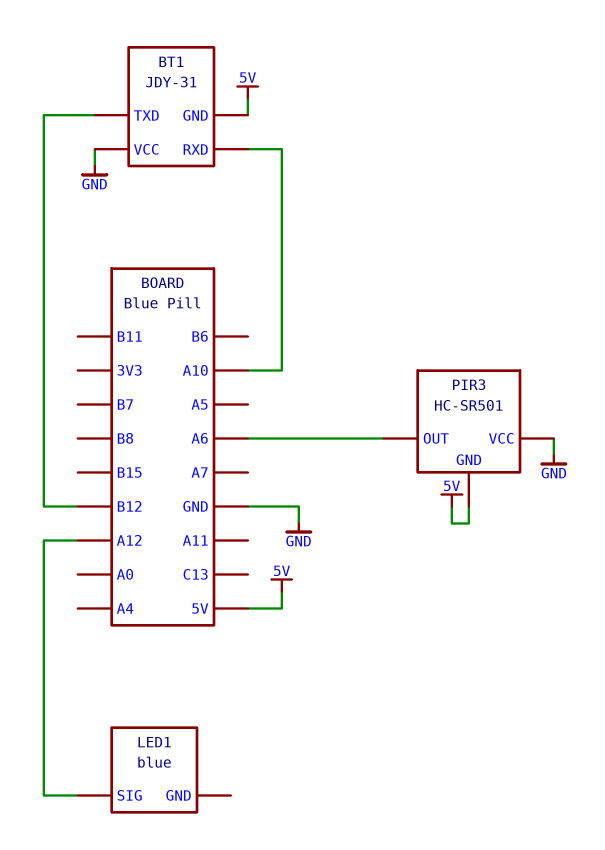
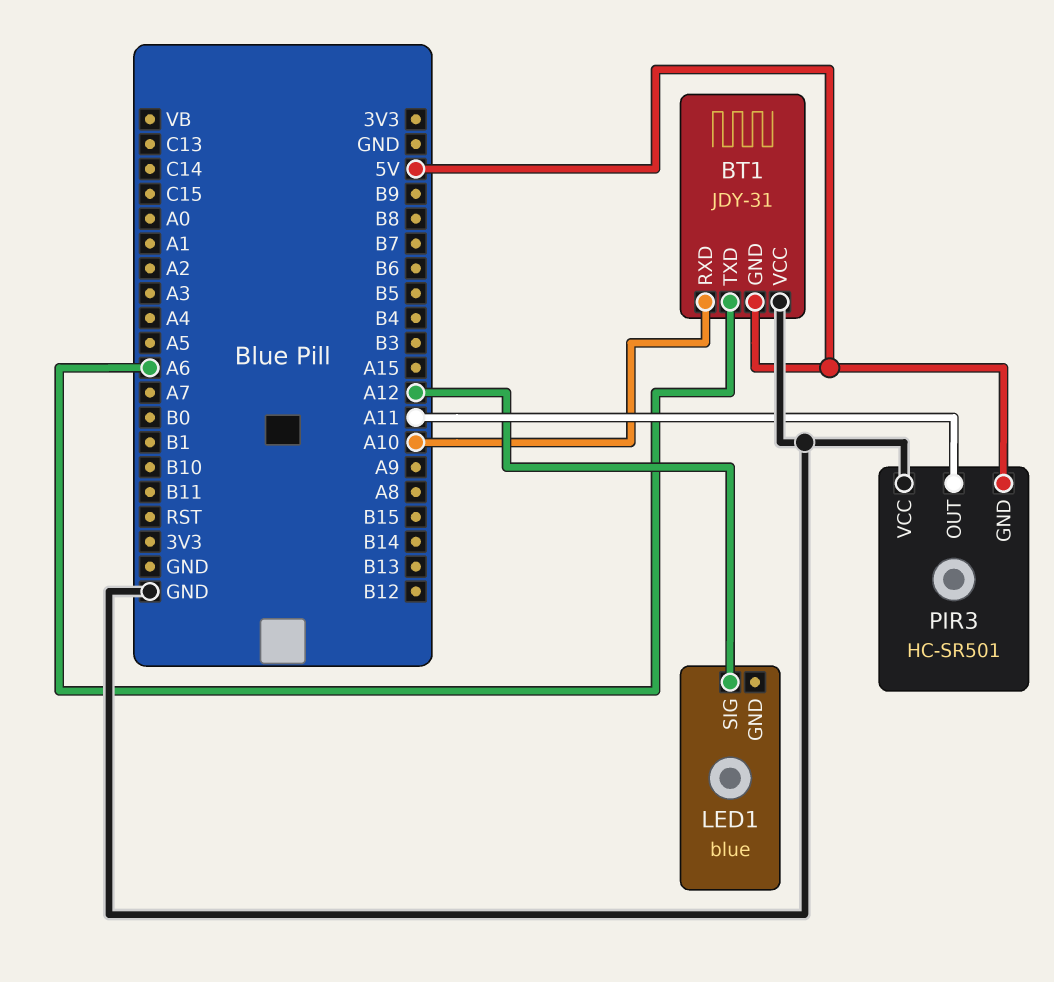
BT1 pin TXD: B12 -> A6
PIR3 pin OUT: A6 -> A11

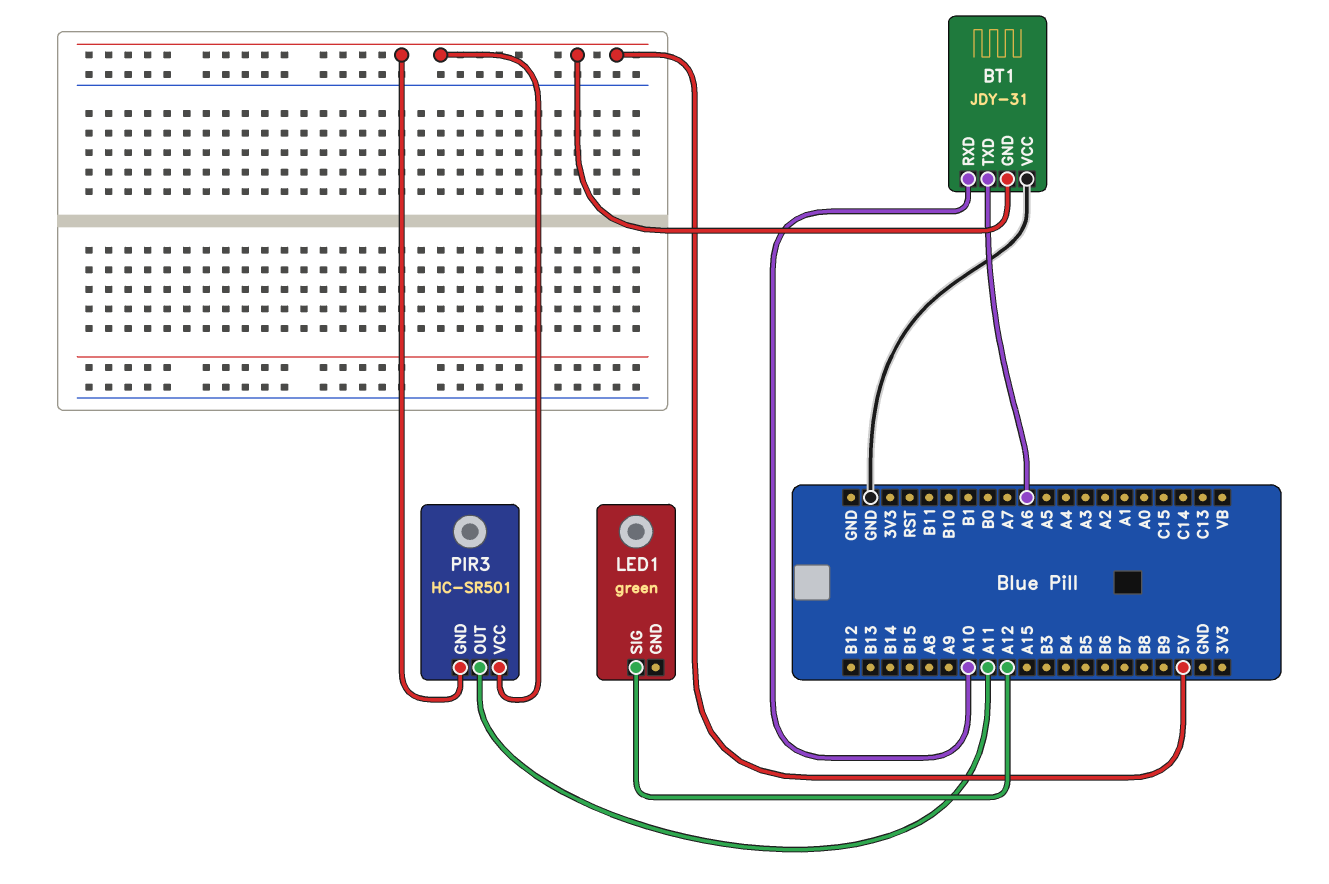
LED1: blue -> green
PIR3 pin VCC: GND -> 5V

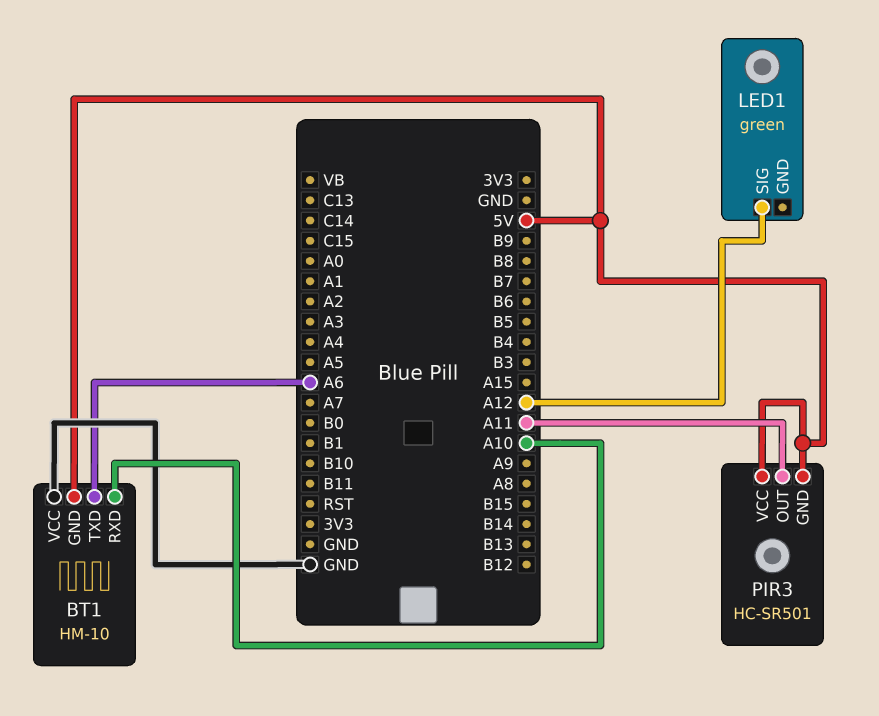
BT1: JDY-31 -> HM-10

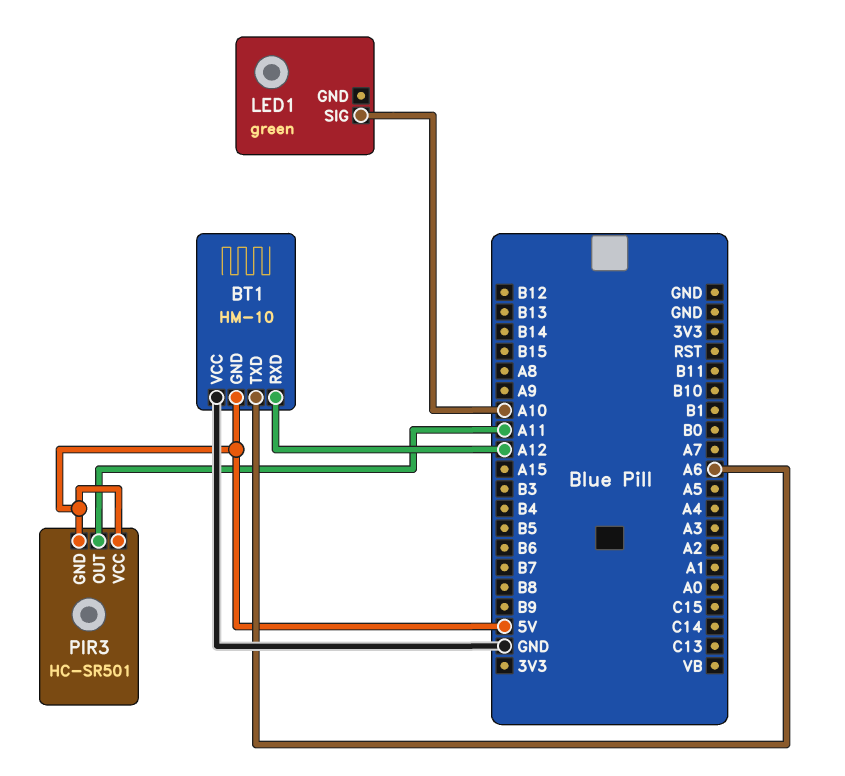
BT1 pin RXD: A10 -> A12
LED1 pin SIG: A12 -> A10

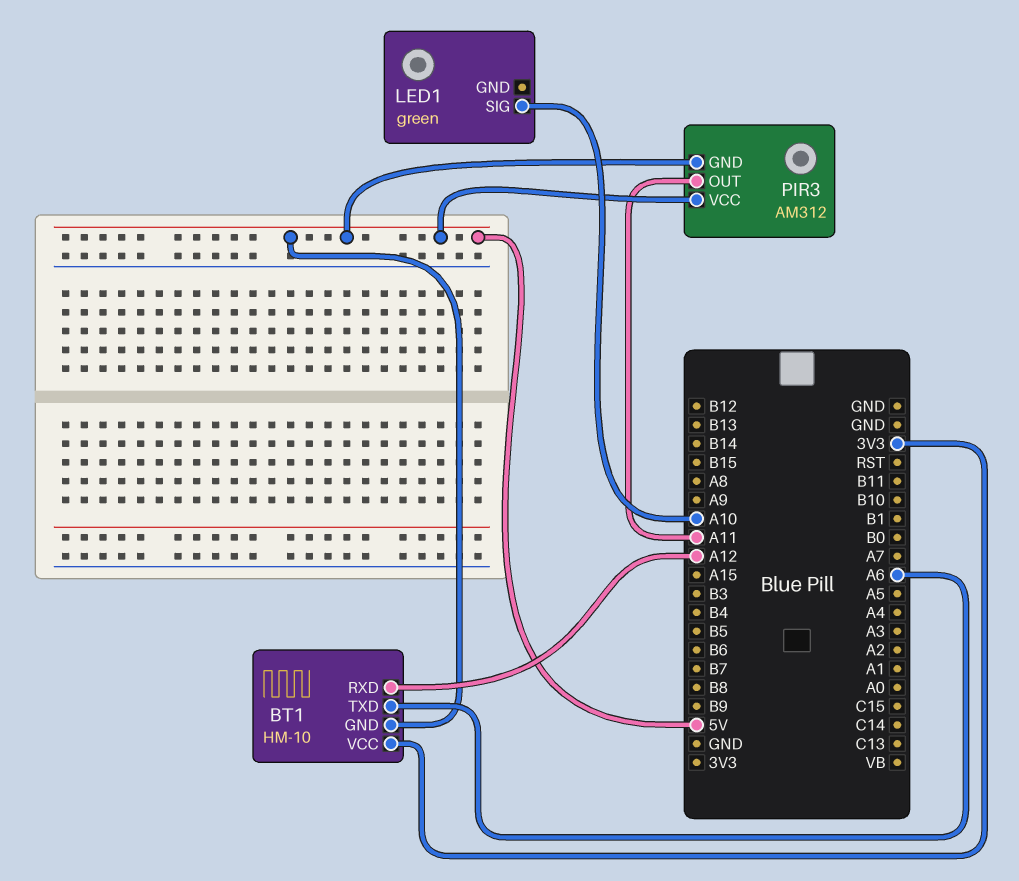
BT1 pin VCC: GND -> 3V3
PIR3: HC-SR501 -> AM312

